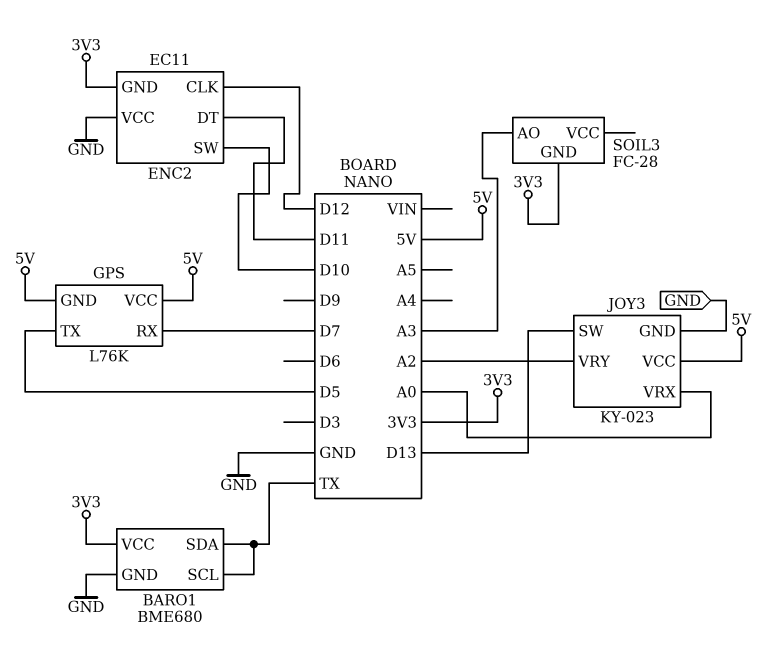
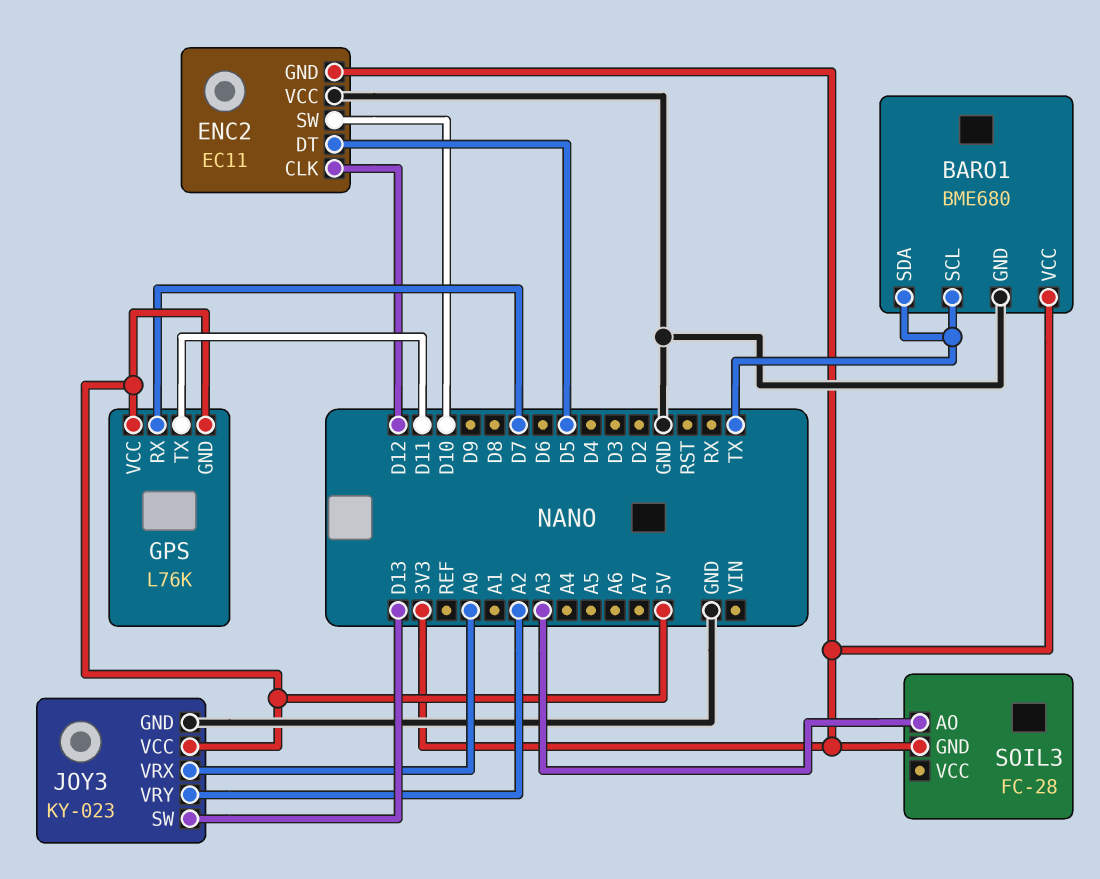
ENC2 pin DT: D11 -> D5
GPS pin TX: D5 -> D11

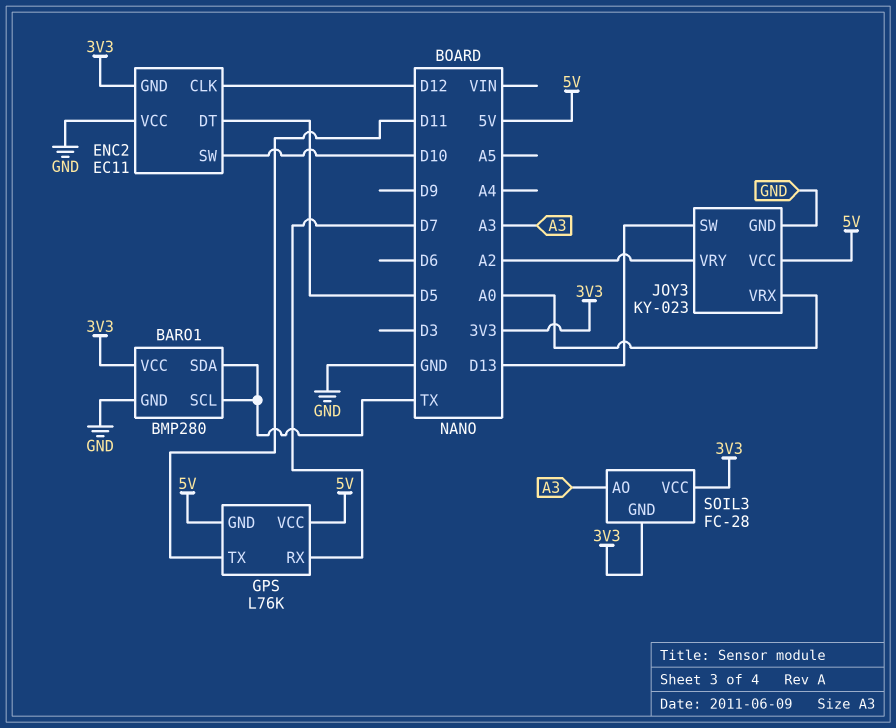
BARO1: BME680 -> BMP280
SOIL3 pin VCC: none -> 3V3

